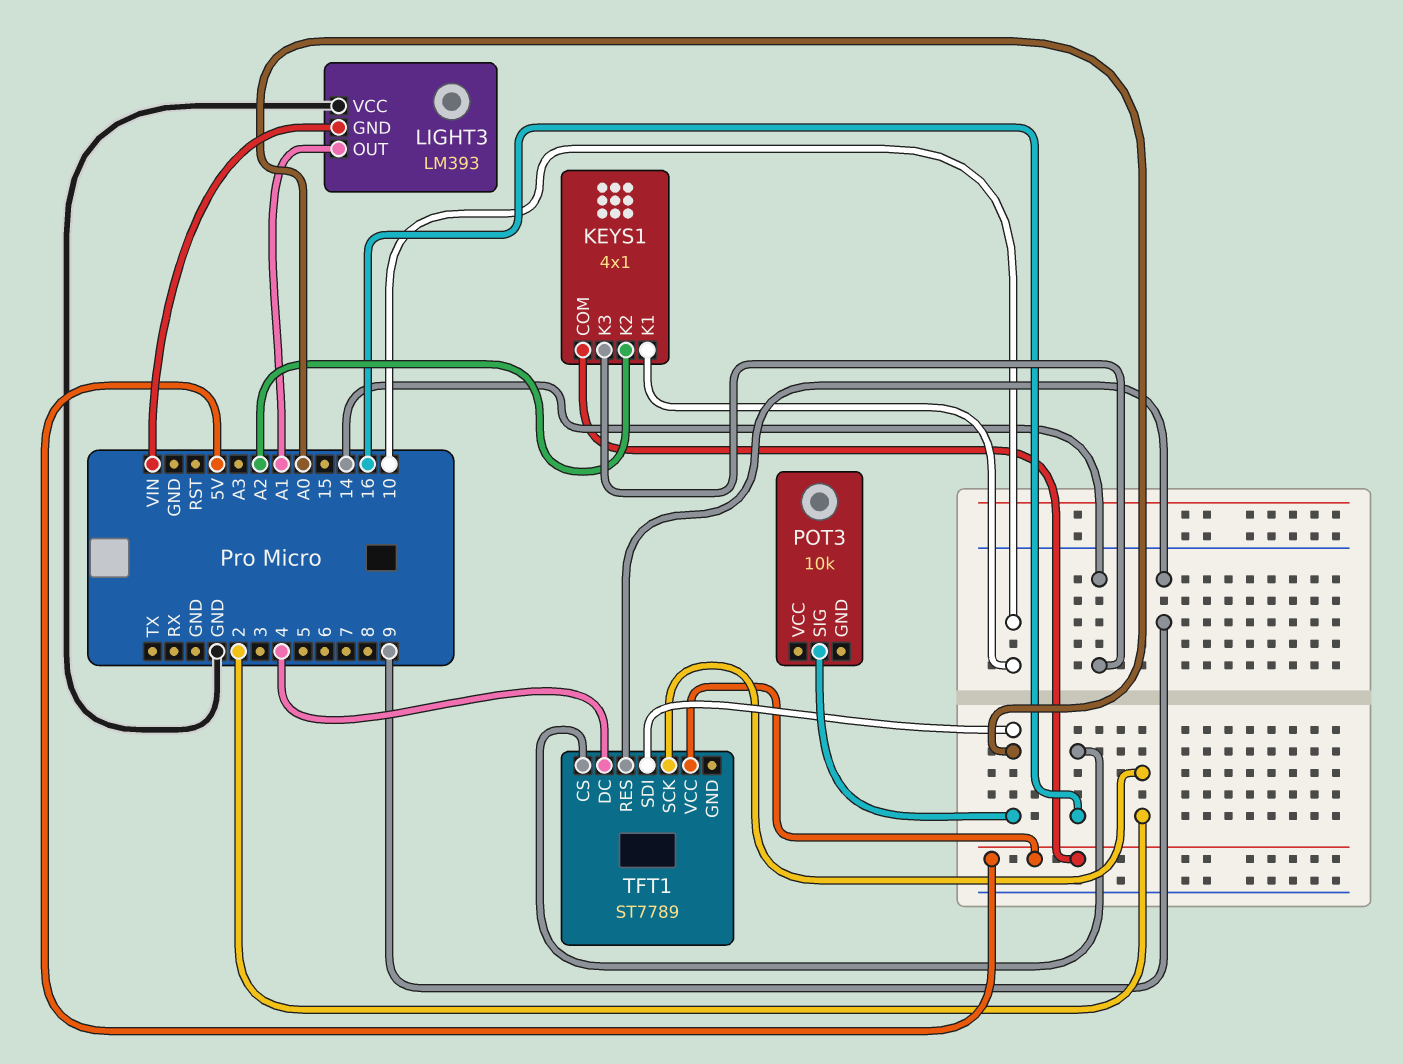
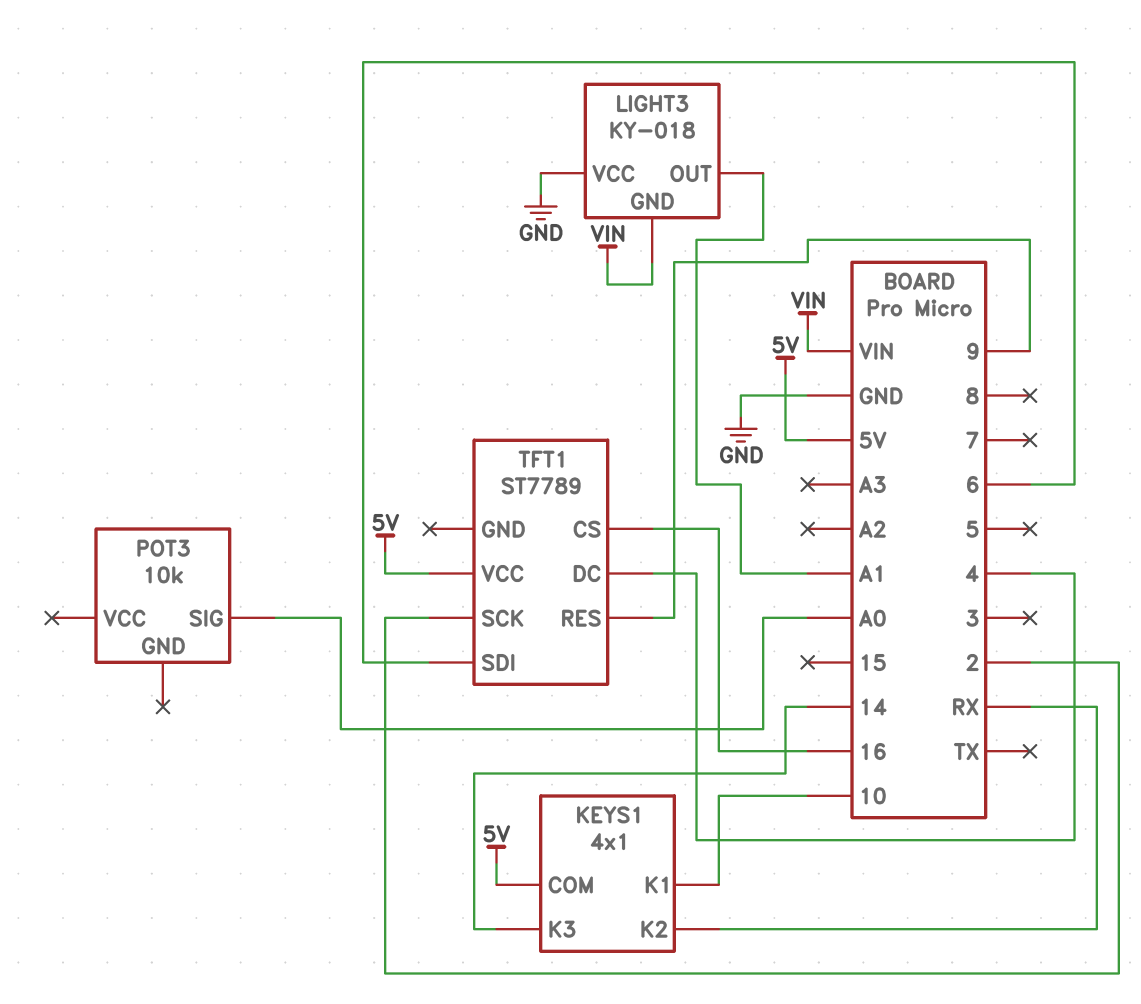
KEYS1 pin K2: A2 -> RX
LIGHT3: LM393 -> KY-018
TFT1 pin SDI: A0 -> 6

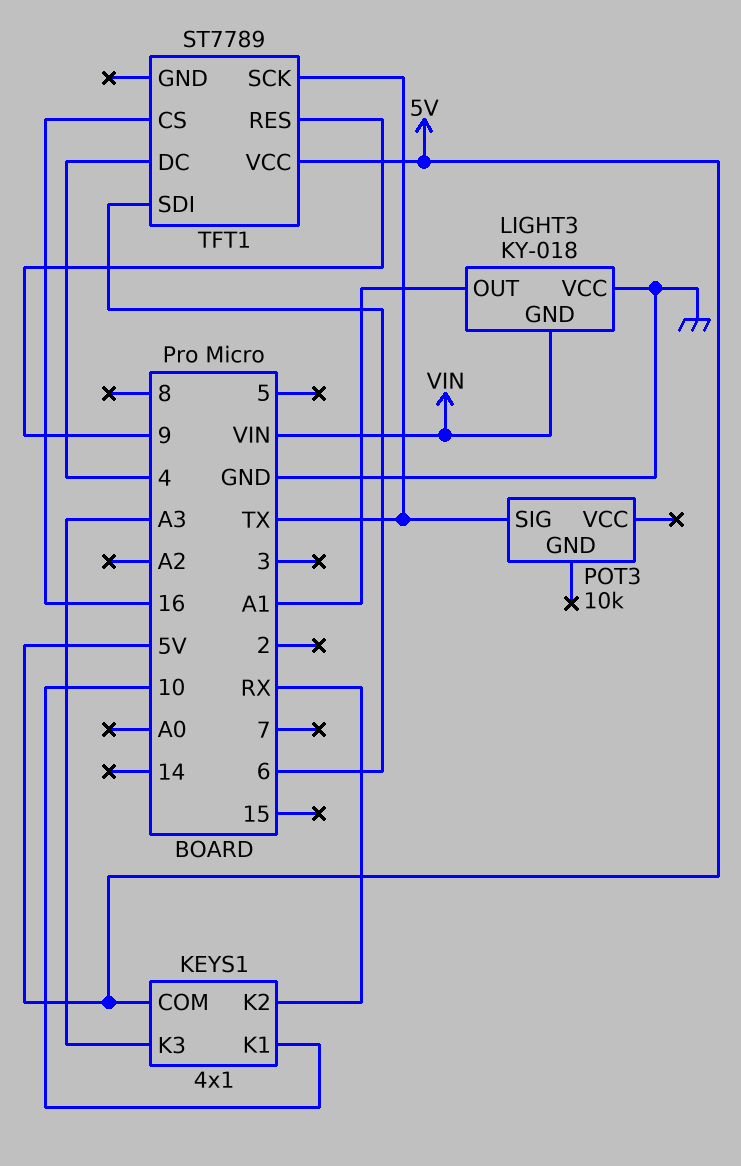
KEYS1 pin K3: 14 -> A3
POT3 pin SIG: A0 -> TX
TFT1 pin SCK: 2 -> TX

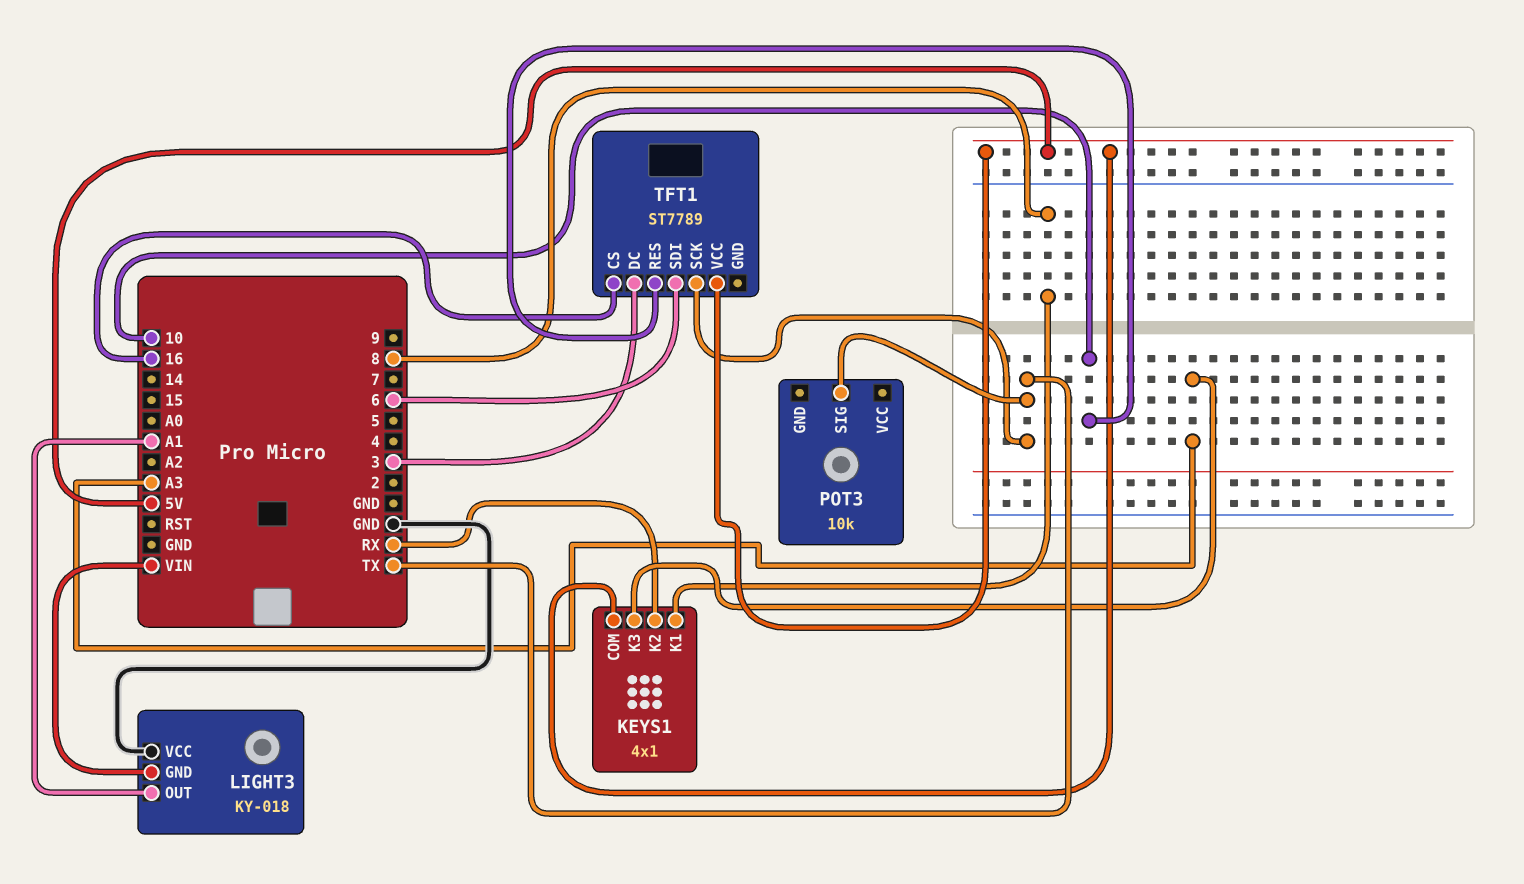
KEYS1 pin K1: 10 -> 8
TFT1 pin DC: 4 -> 3
TFT1 pin RES: 9 -> 10

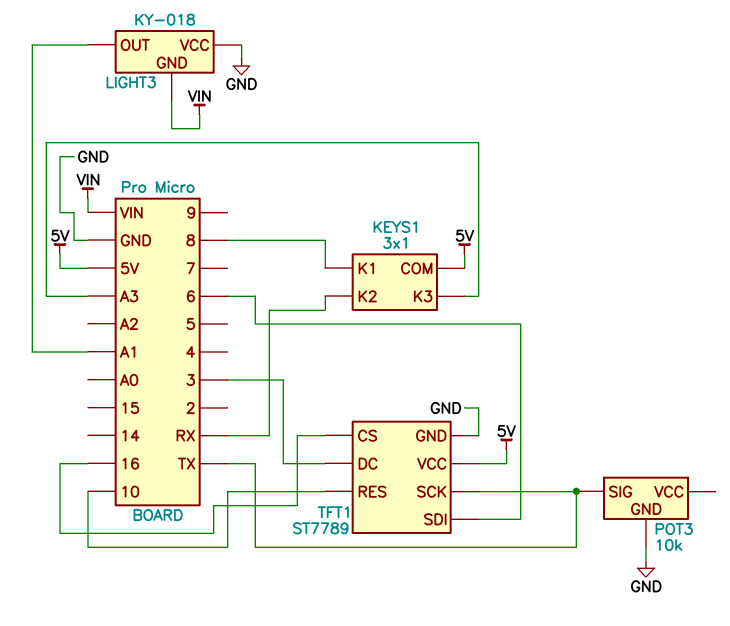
KEYS1: 4x1 -> 3x1
POT3 pin GND: none -> GND
TFT1 pin GND: none -> GND

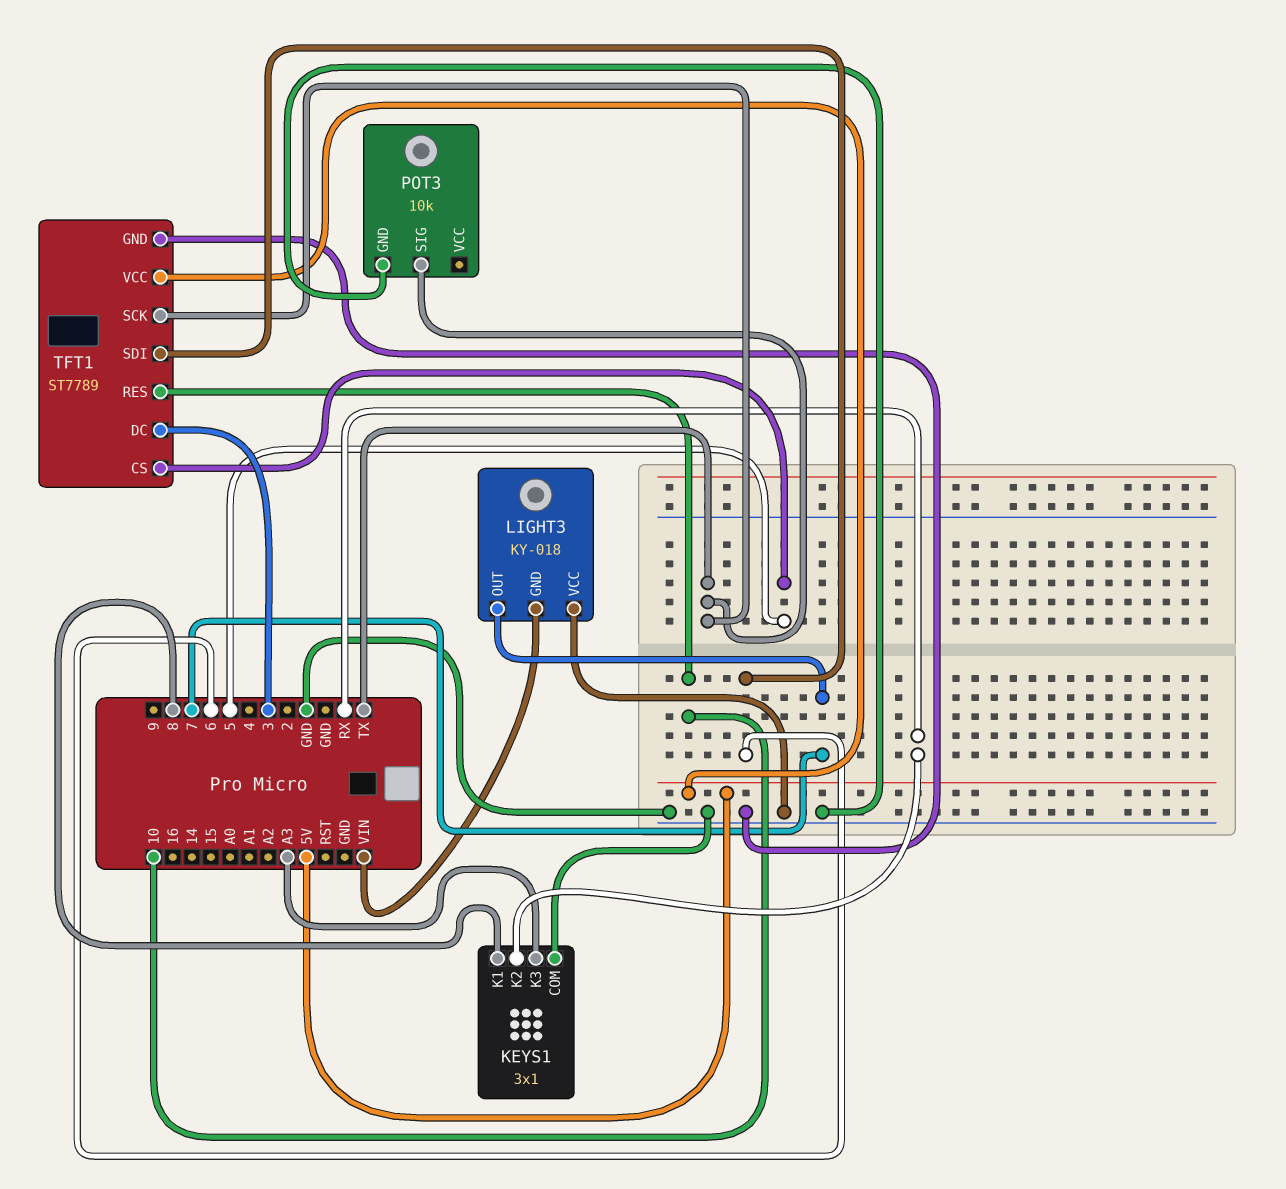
KEYS1 pin COM: 5V -> GND
LIGHT3 pin OUT: A1 -> 7
TFT1 pin CS: 16 -> 5

